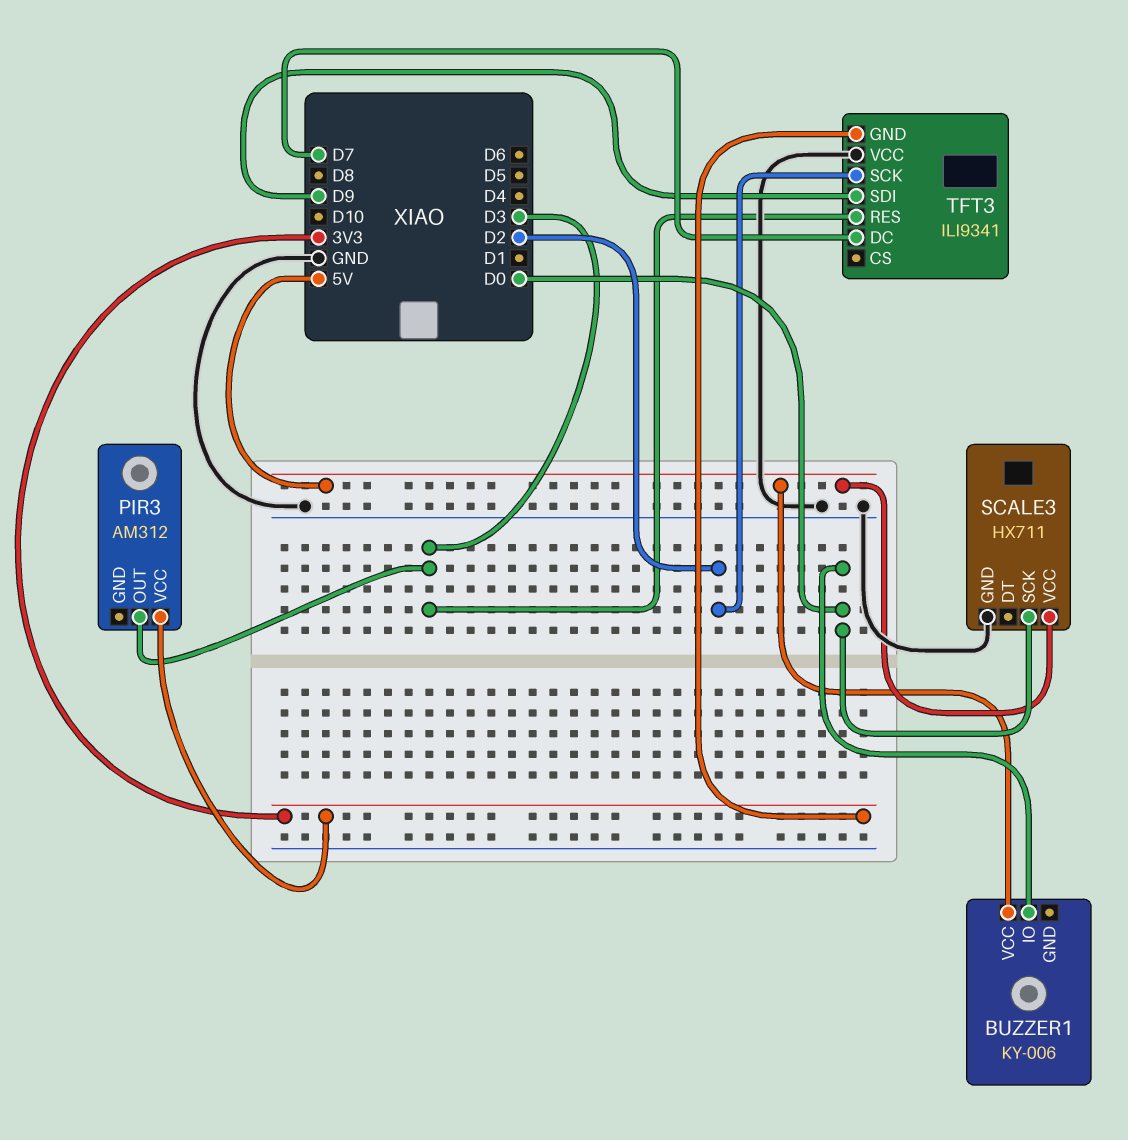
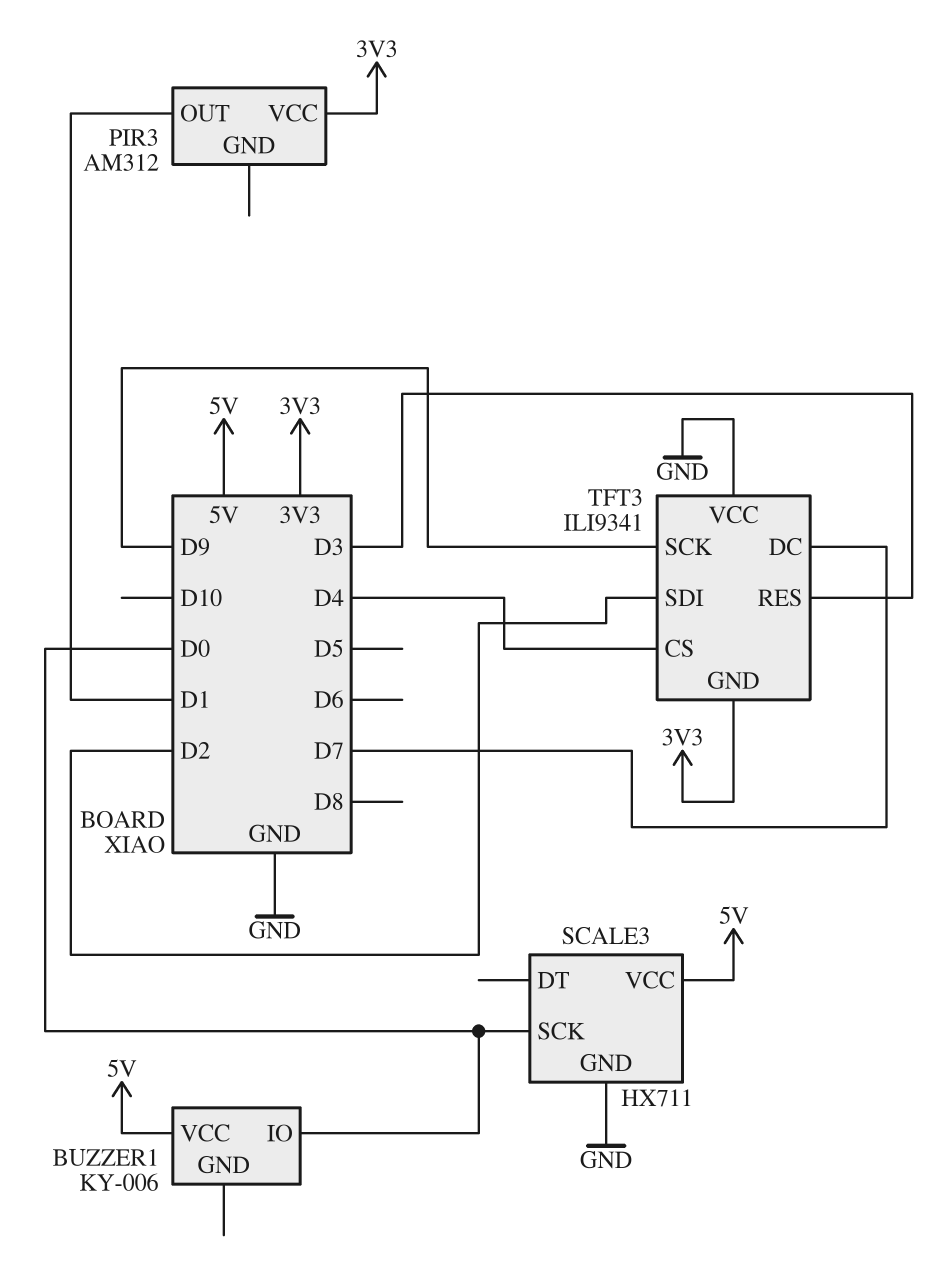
PIR3 pin OUT: D3 -> D1
TFT3 pin CS: none -> D4
TFT3 pin SCK: D2 -> D9
TFT3 pin SDI: D9 -> D2

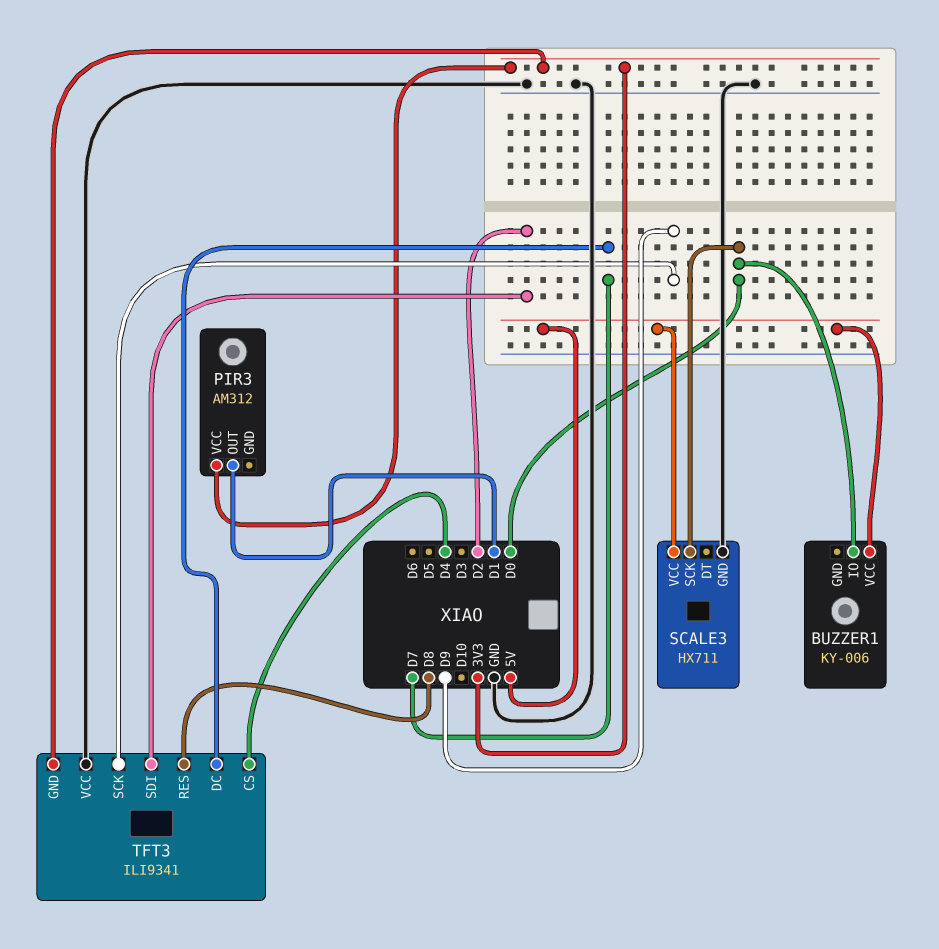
TFT3 pin RES: D3 -> D8

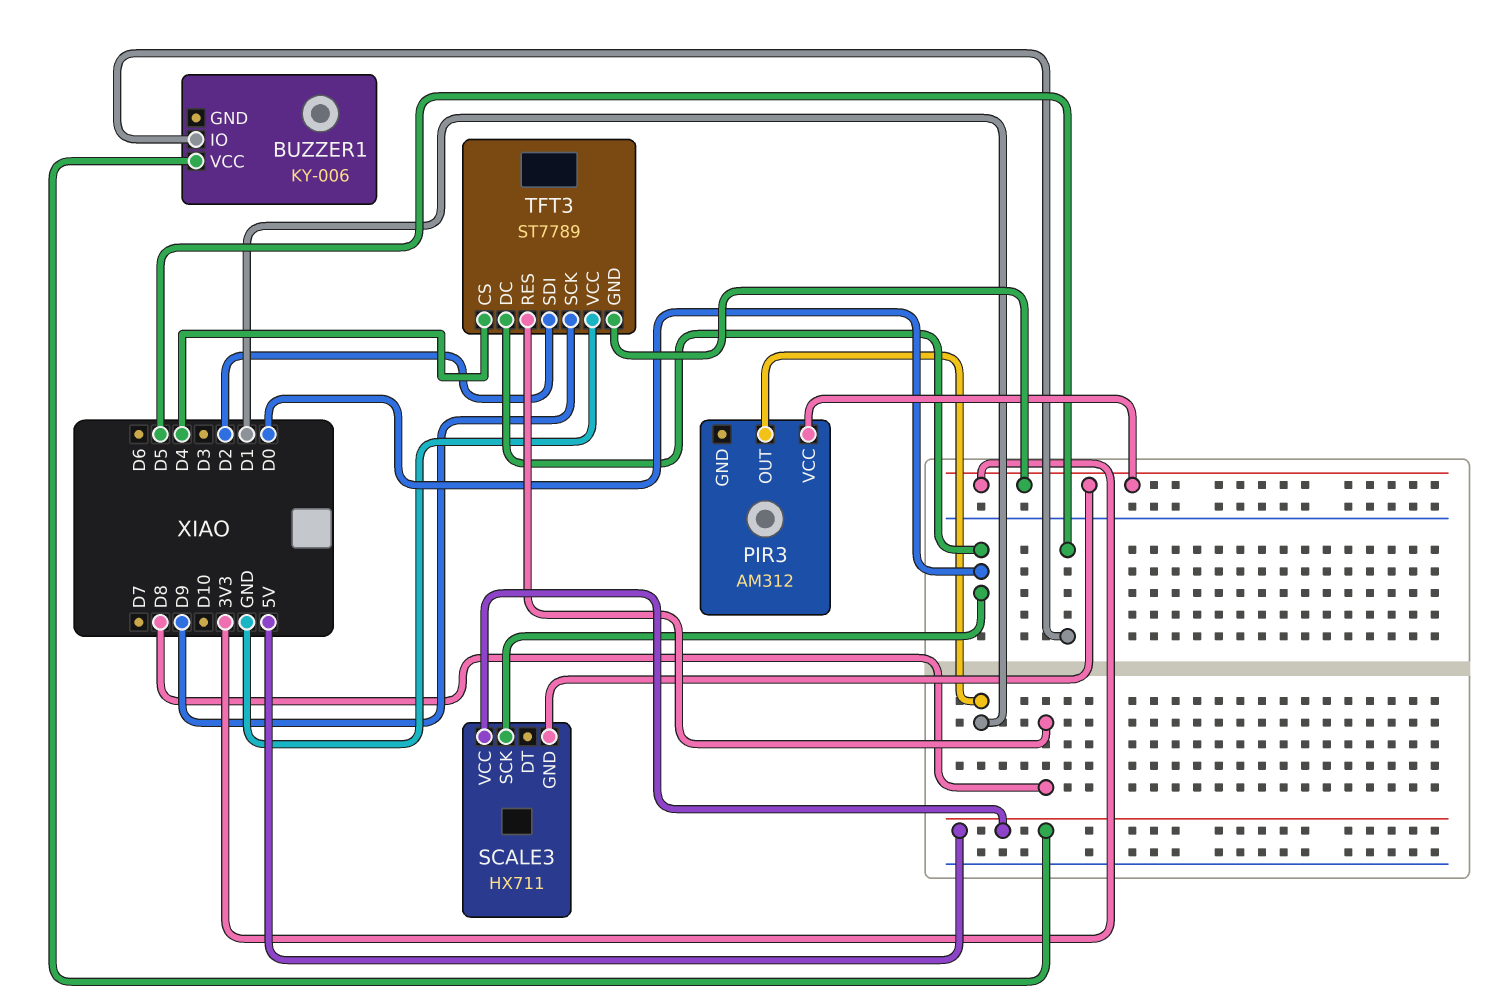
BUZZER1 pin IO: D0 -> D5
SCALE3 pin GND: GND -> 3V3
TFT3: ILI9341 -> ST7789
TFT3 pin DC: D7 -> D0

